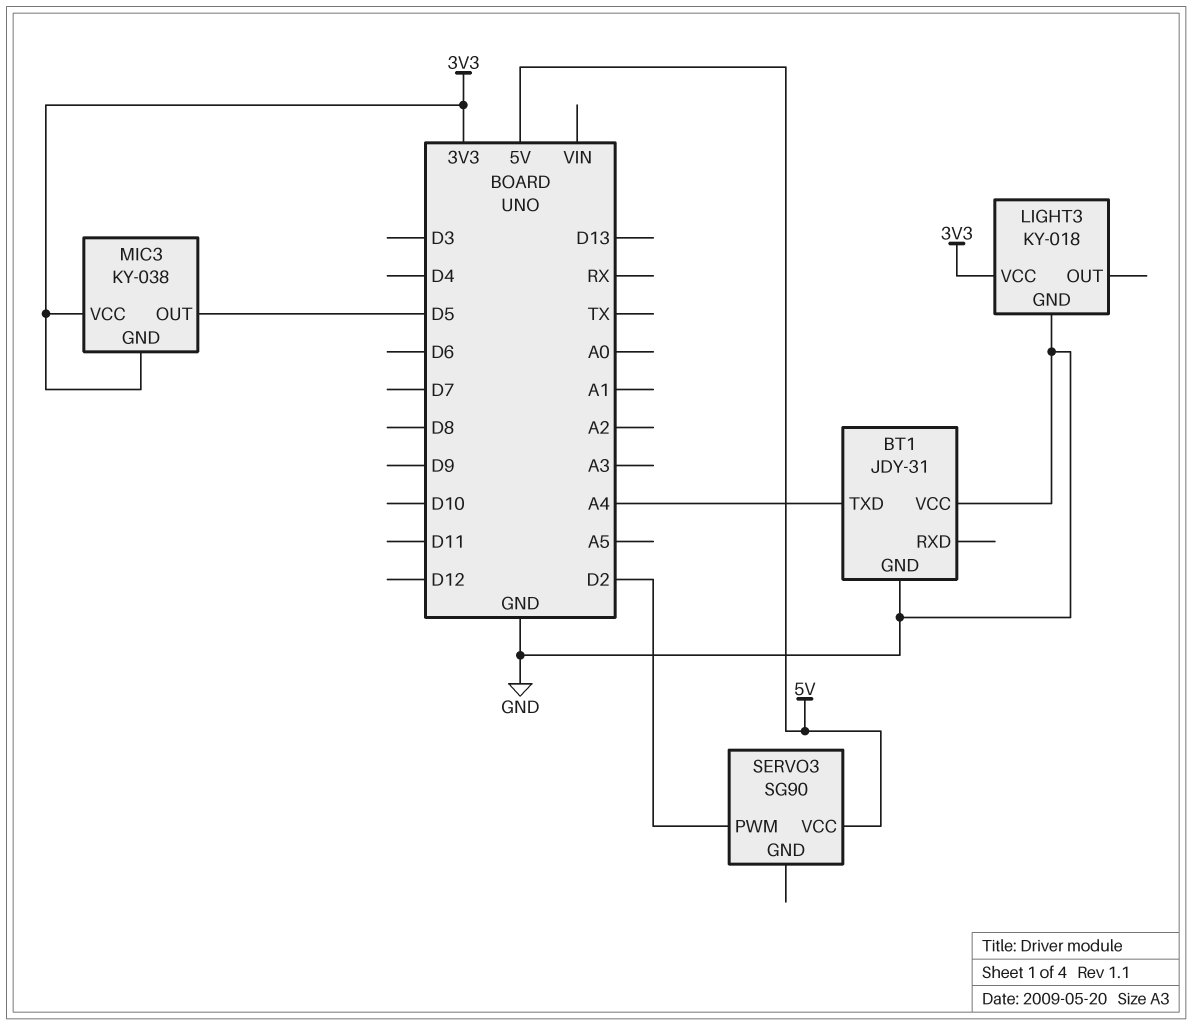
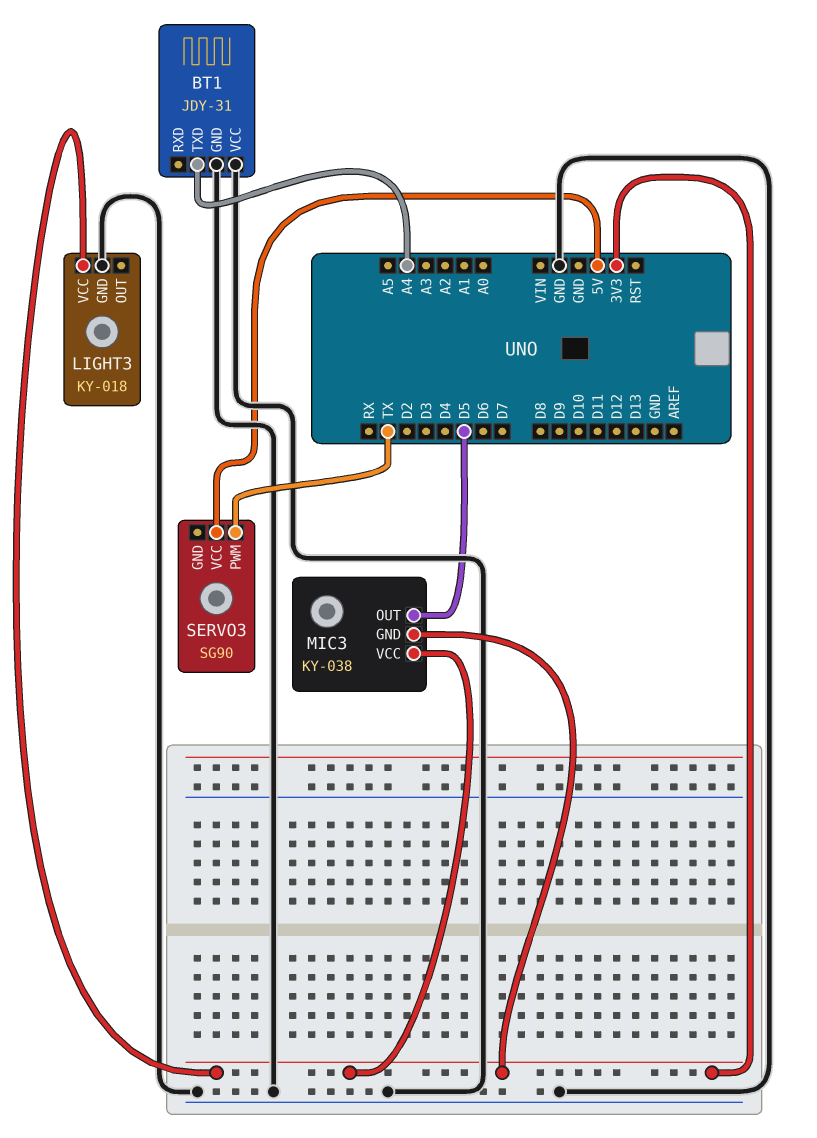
SERVO3 pin PWM: D2 -> TX

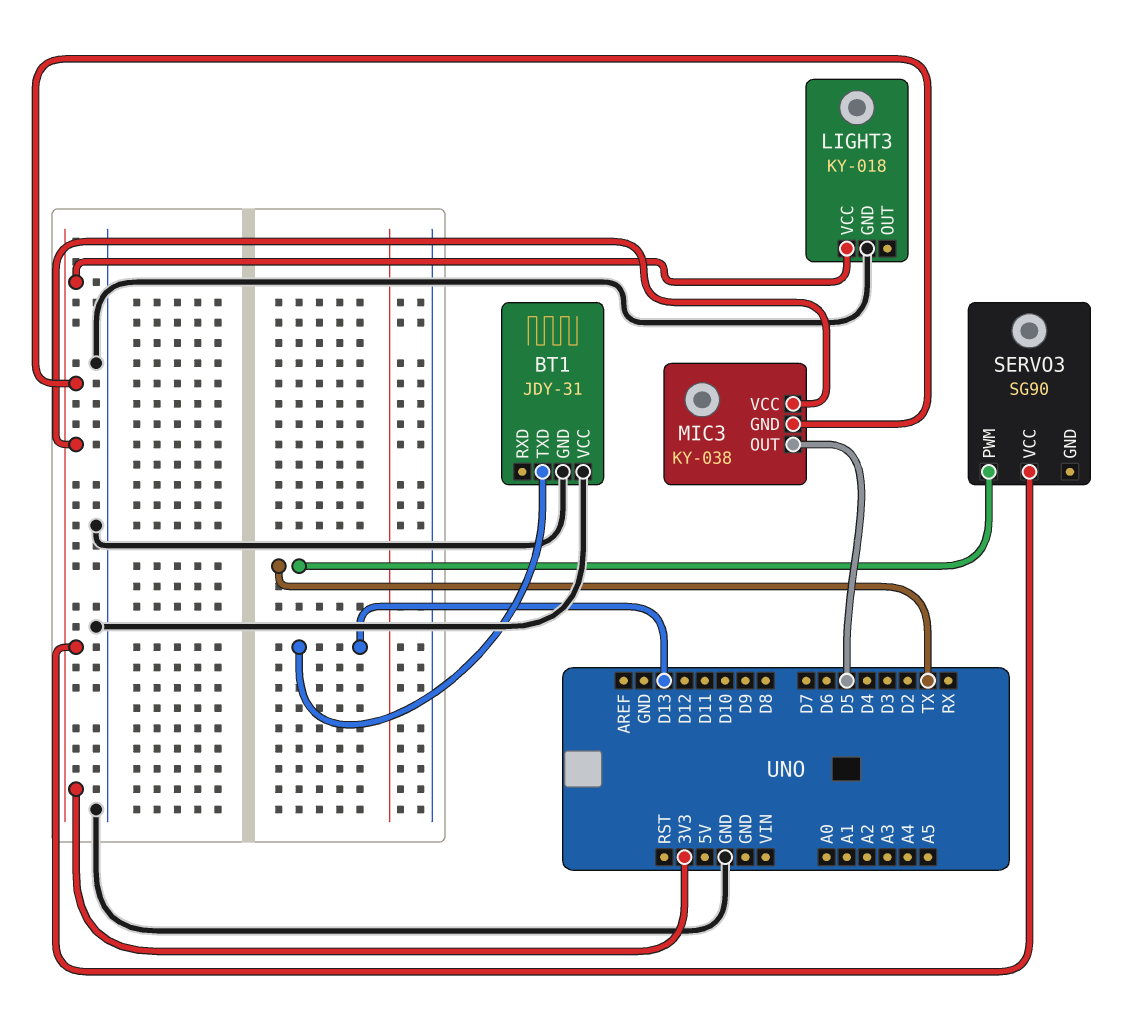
BT1 pin TXD: A4 -> D13
SERVO3 pin VCC: 5V -> 3V3

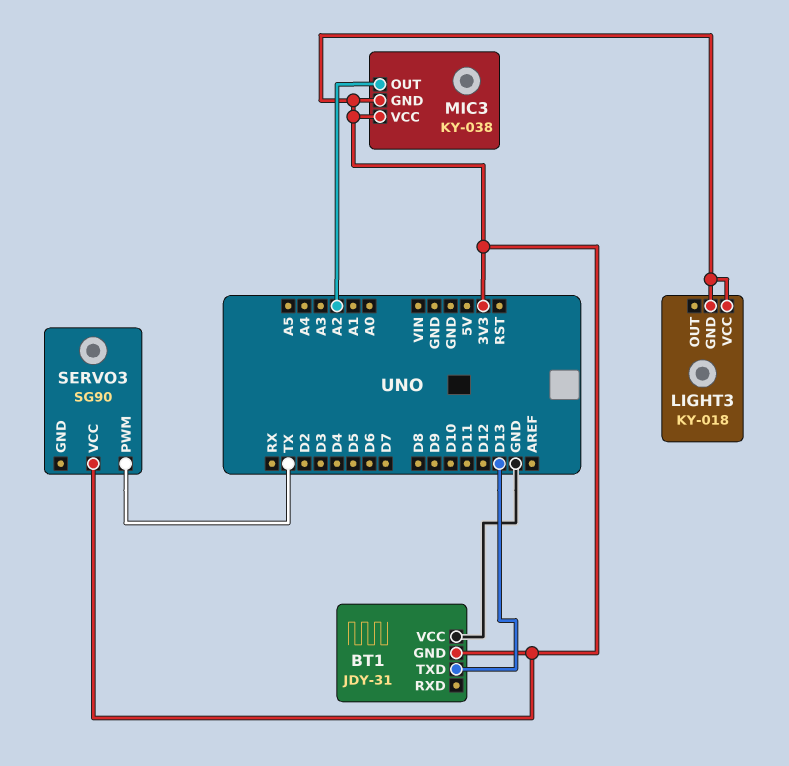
BT1 pin GND: GND -> 3V3
LIGHT3 pin GND: GND -> 3V3
MIC3 pin OUT: D5 -> A2

